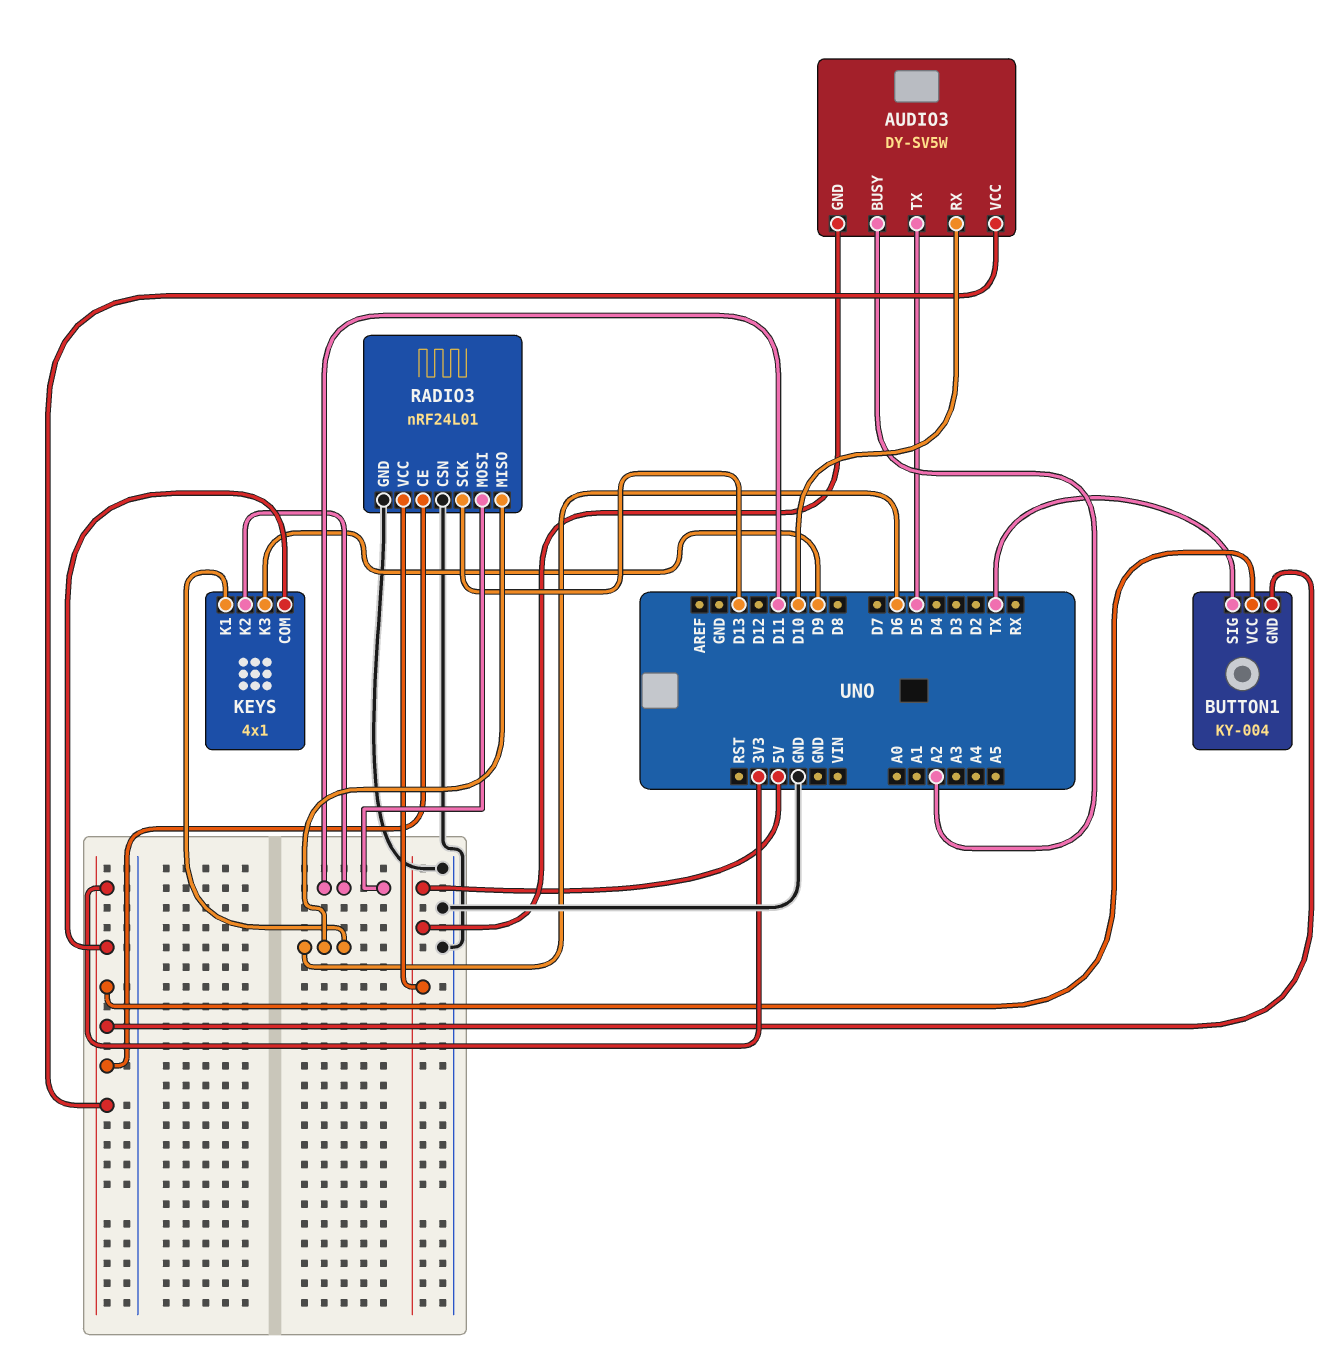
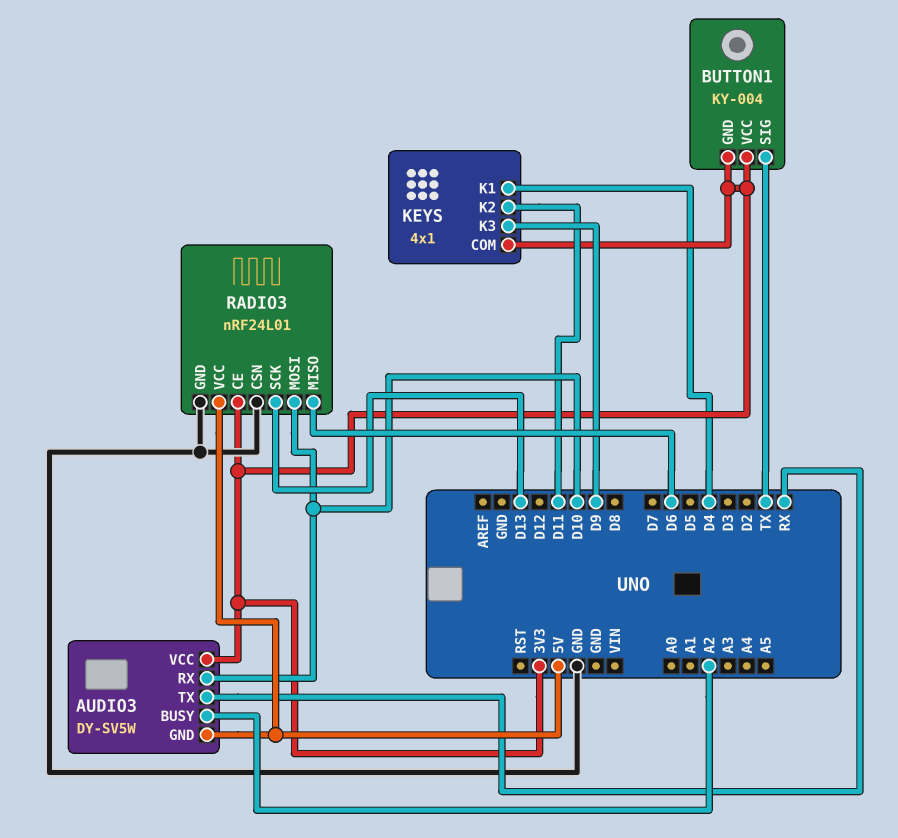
AUDIO3 pin TX: D5 -> RX
KEYS pin K1: D6 -> D4
RADIO3 pin MOSI: D11 -> D10

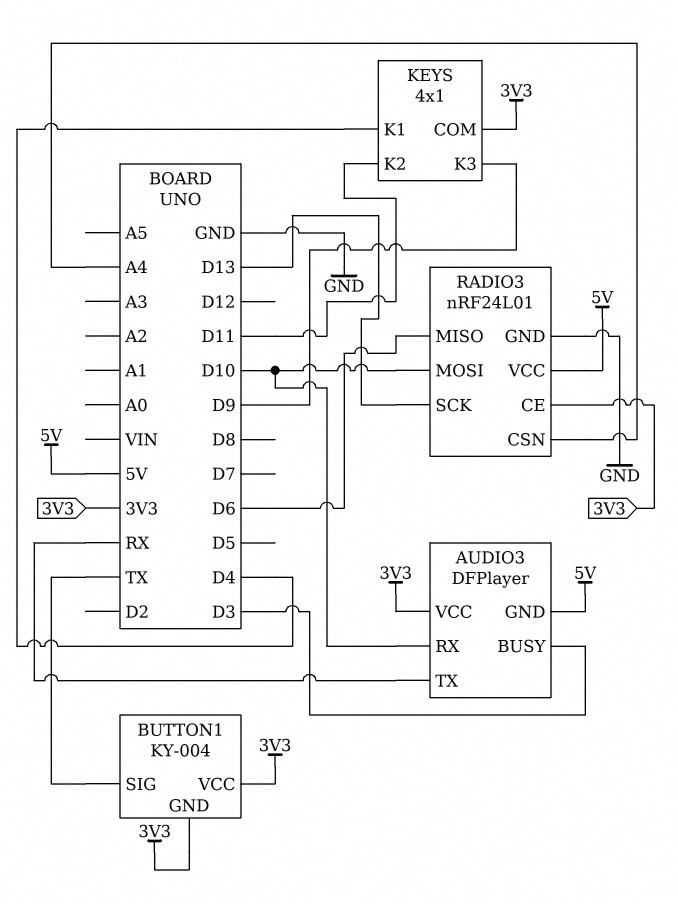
AUDIO3: DY-SV5W -> DFPlayer
AUDIO3 pin BUSY: A2 -> D3
RADIO3 pin CSN: GND -> A4

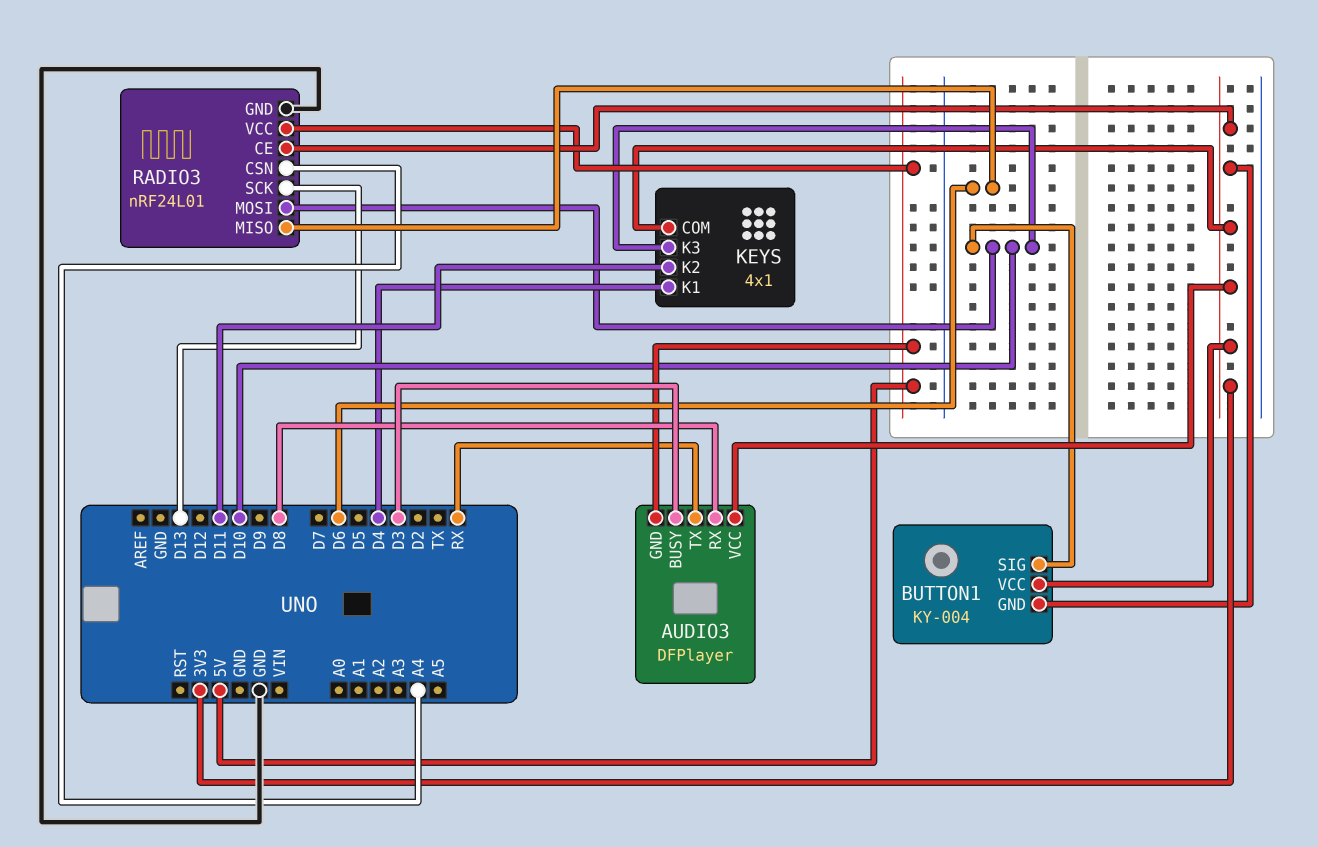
AUDIO3 pin RX: D10 -> D8
BUTTON1 pin SIG: TX -> D10
KEYS pin K3: D9 -> D10

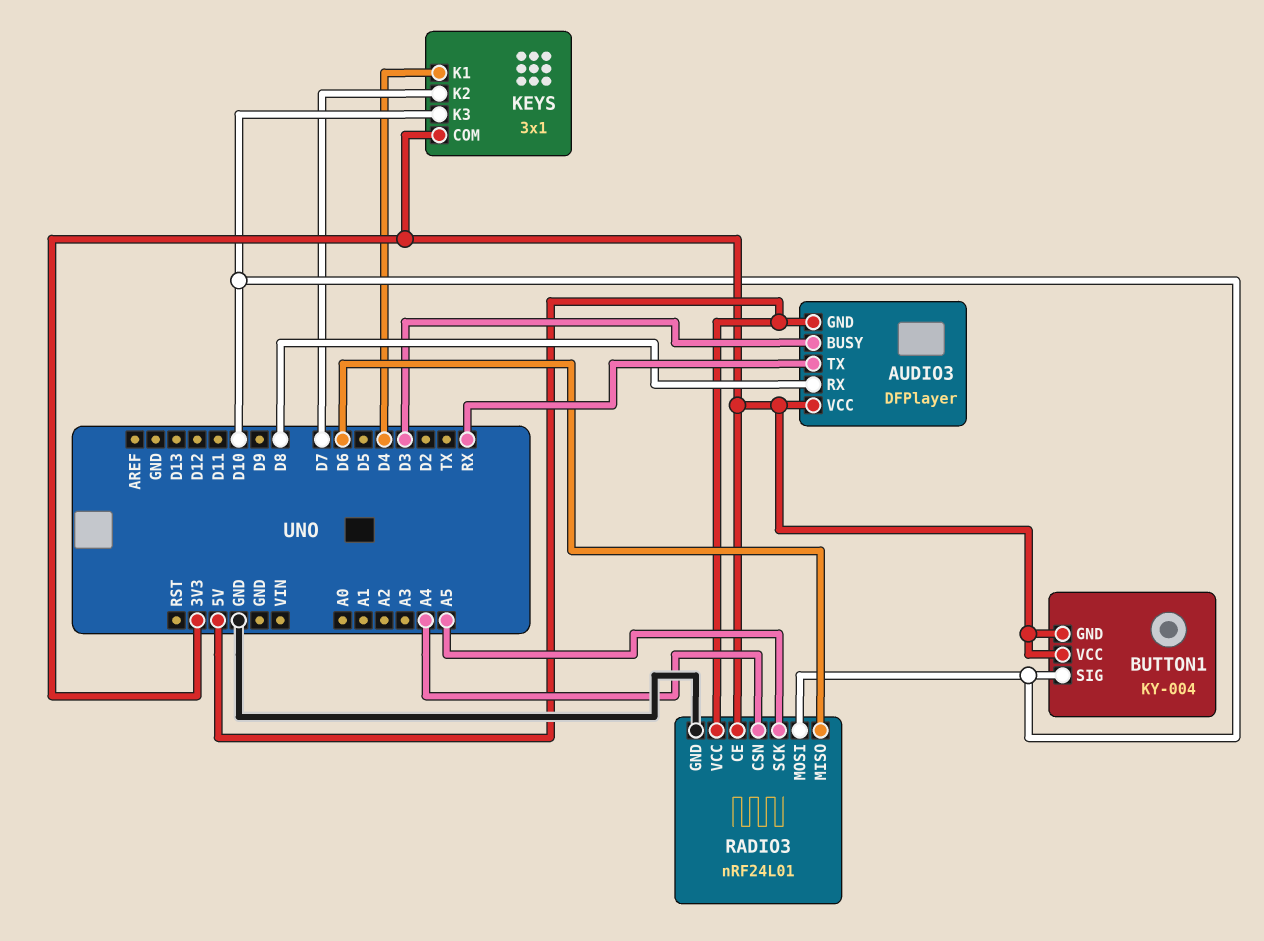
KEYS: 4x1 -> 3x1
KEYS pin K2: D11 -> D7
RADIO3 pin SCK: D13 -> A5

